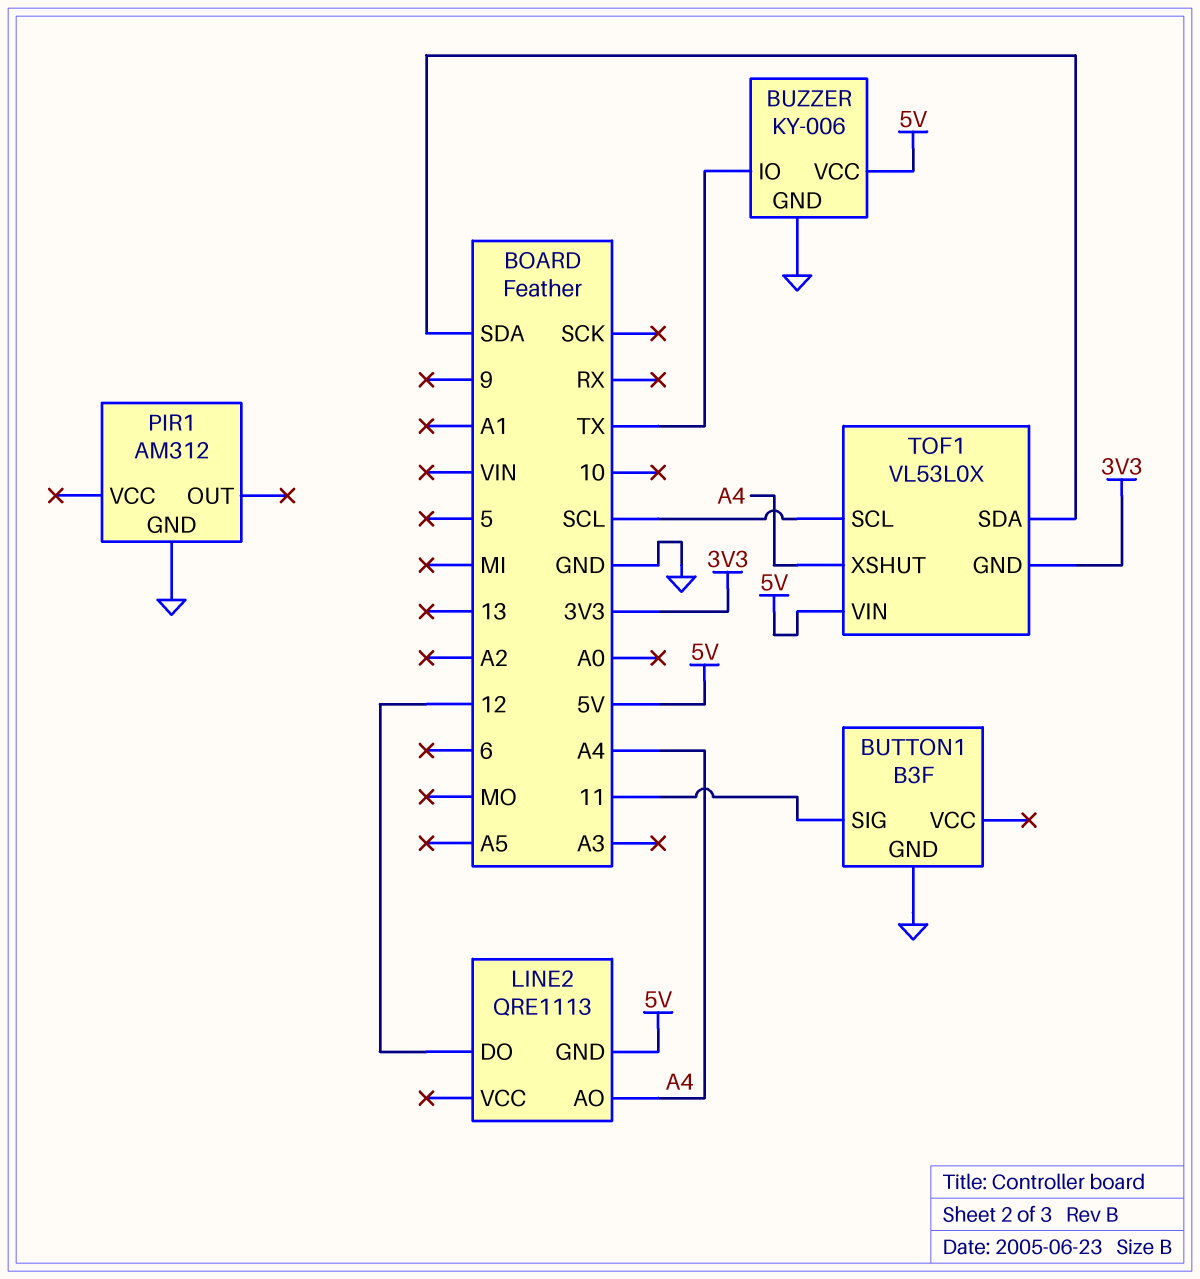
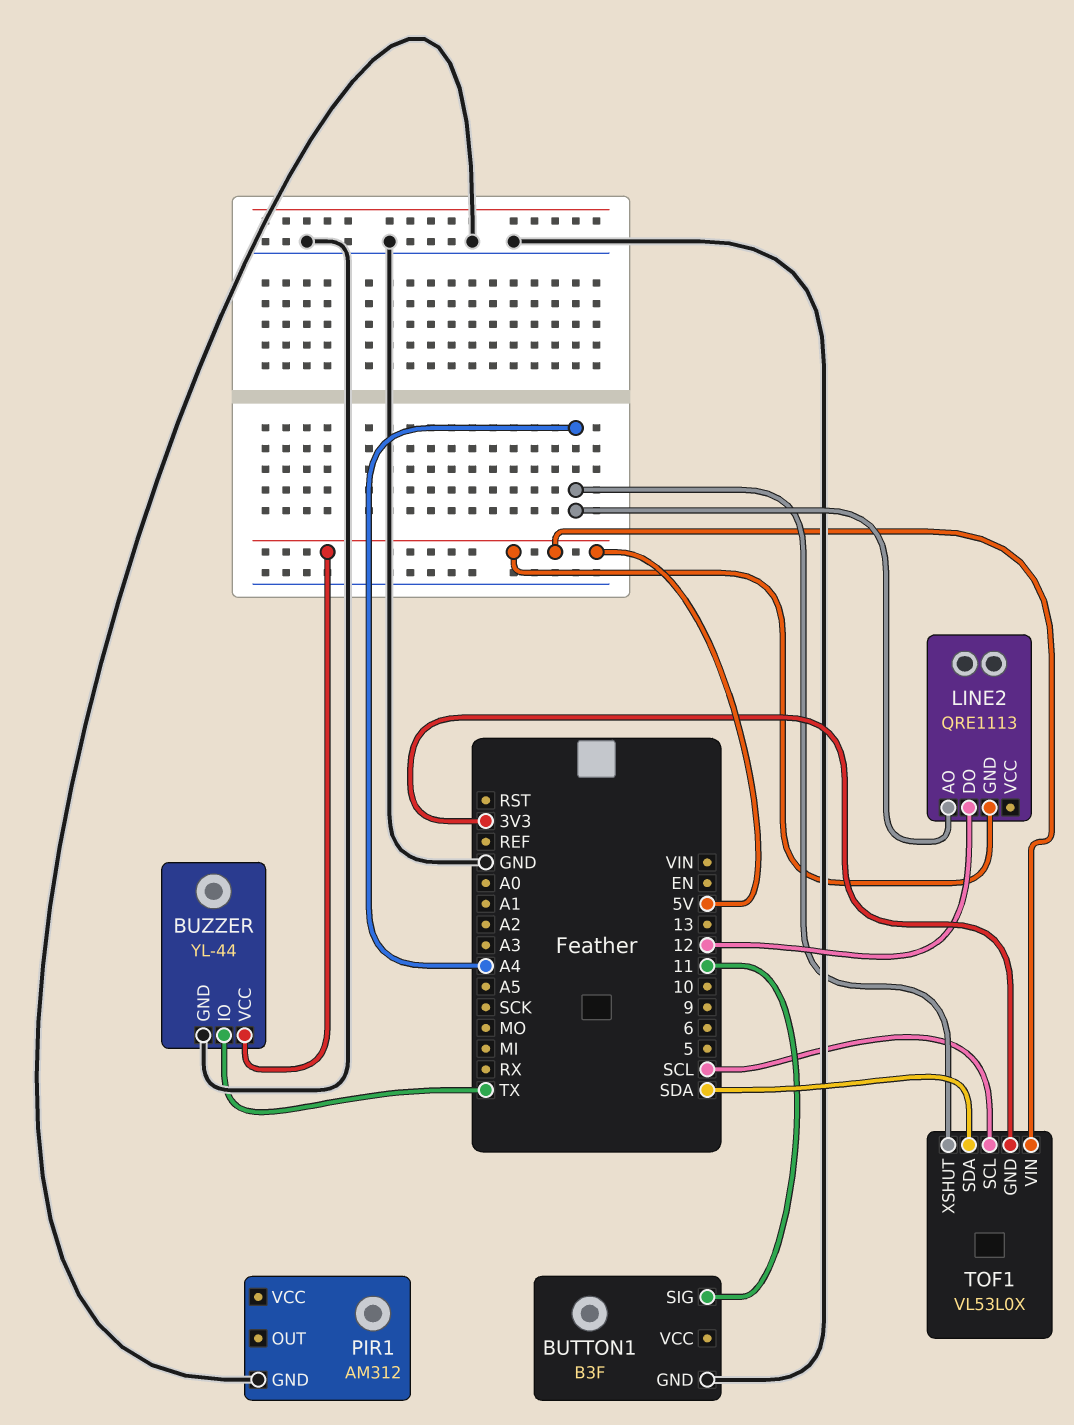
BUZZER: KY-006 -> YL-44

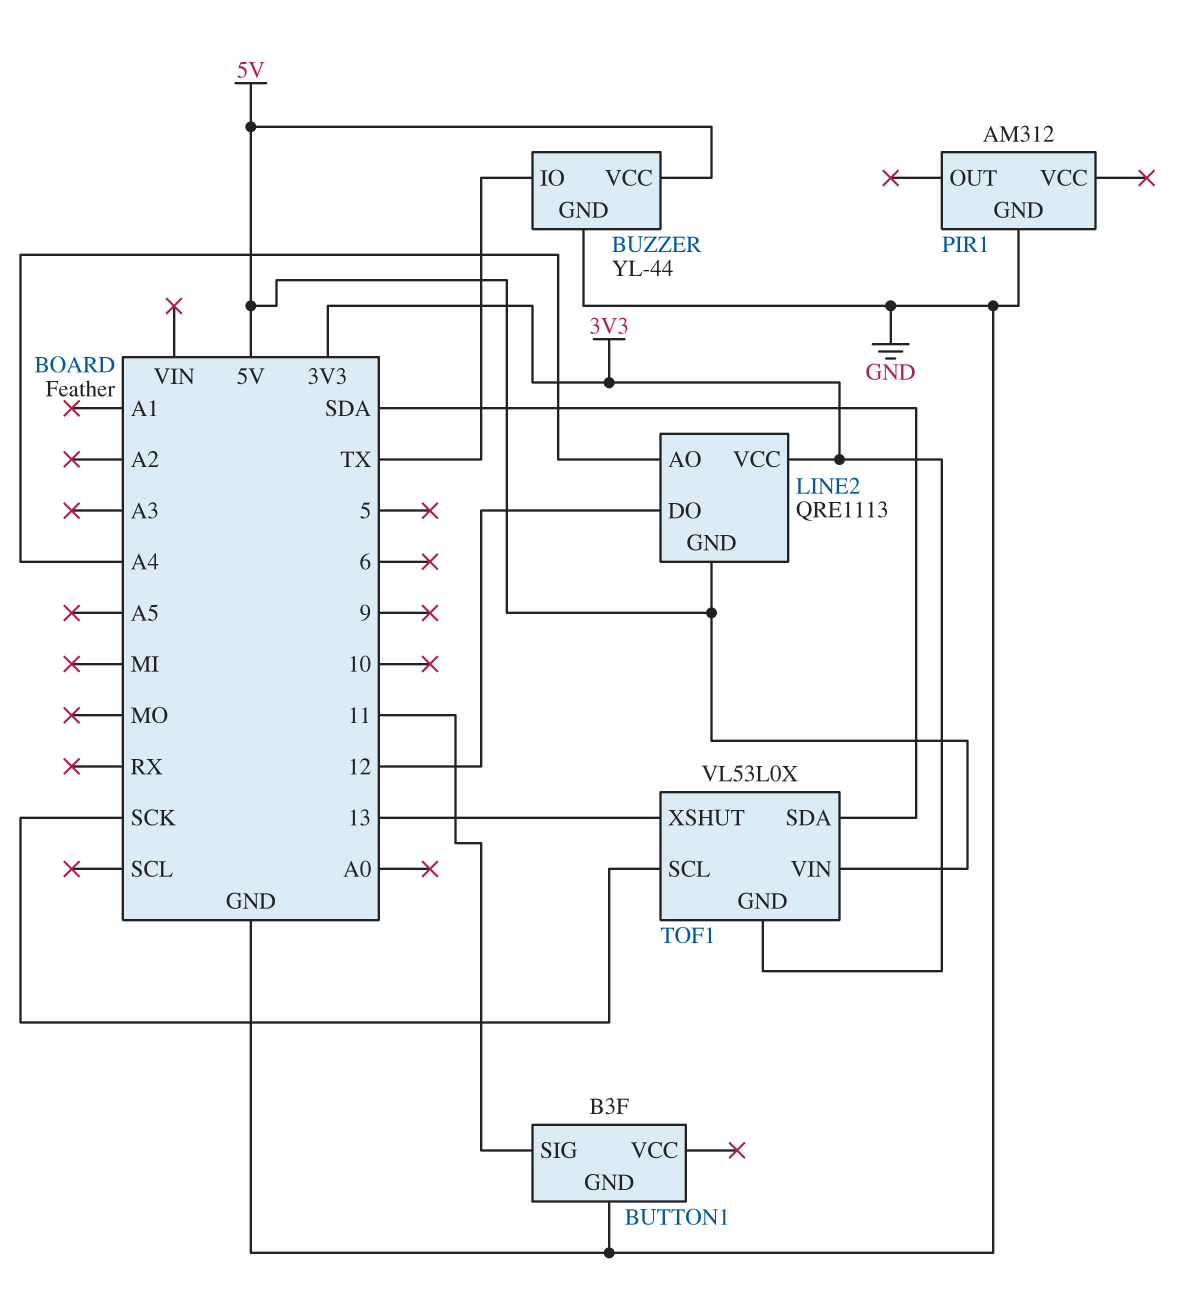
LINE2 pin VCC: none -> 3V3
TOF1 pin SCL: SCL -> SCK
TOF1 pin XSHUT: A4 -> 13

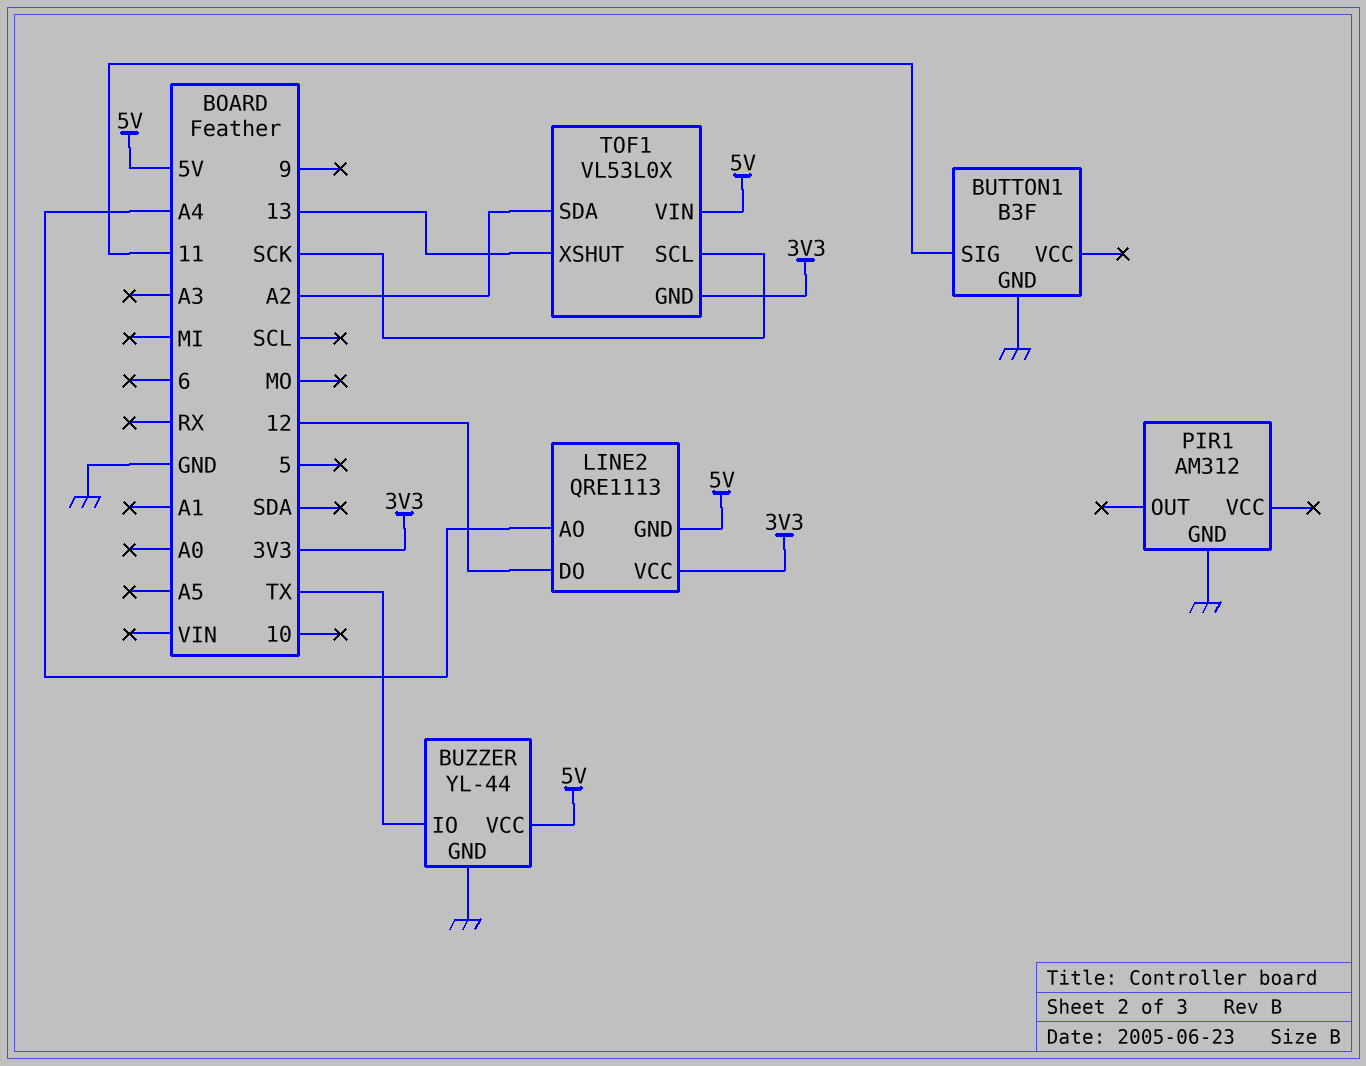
TOF1 pin SDA: SDA -> A2

